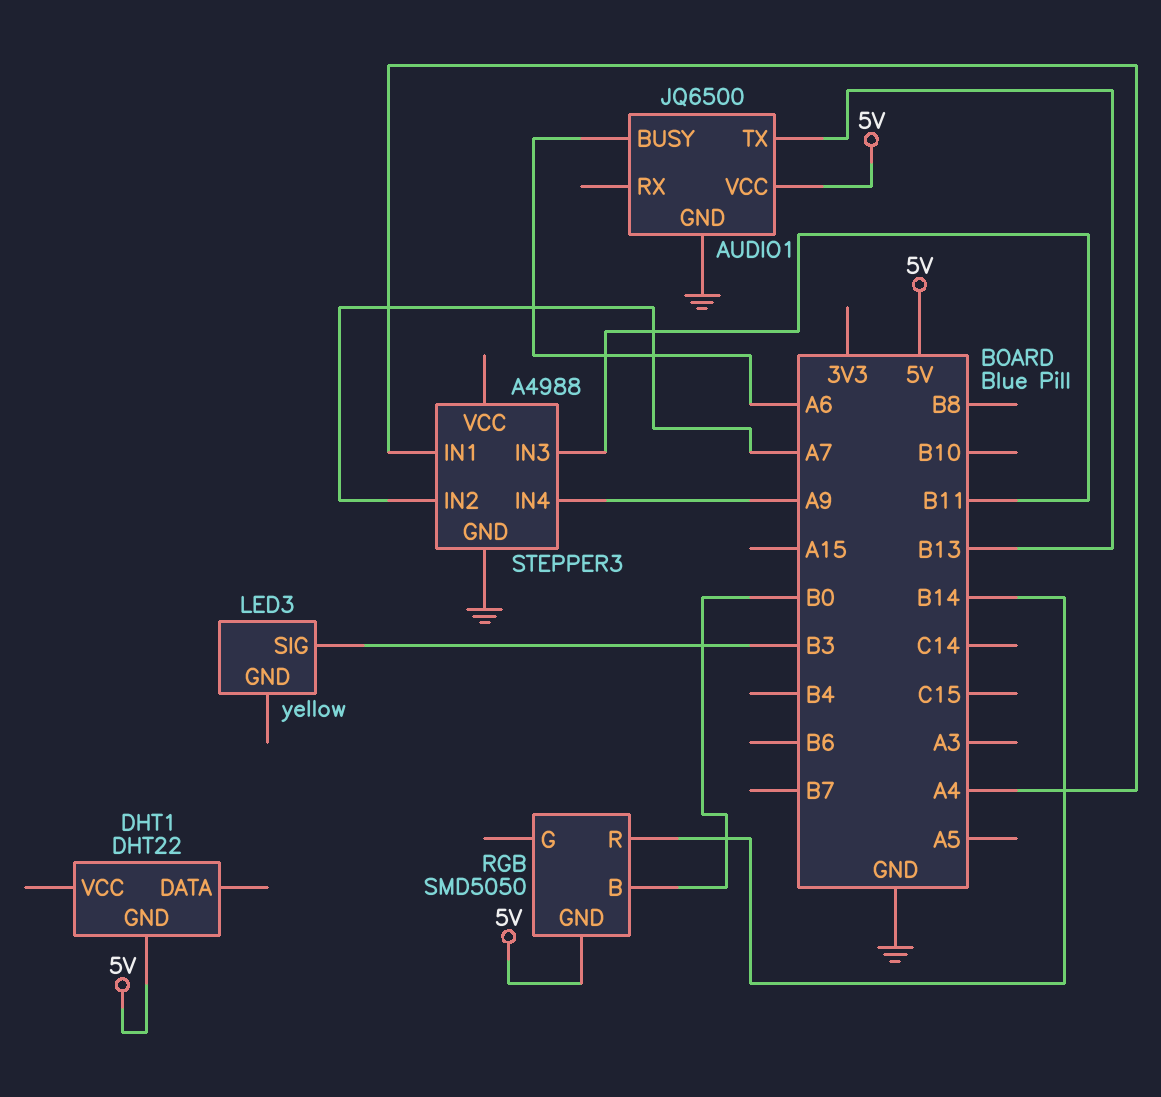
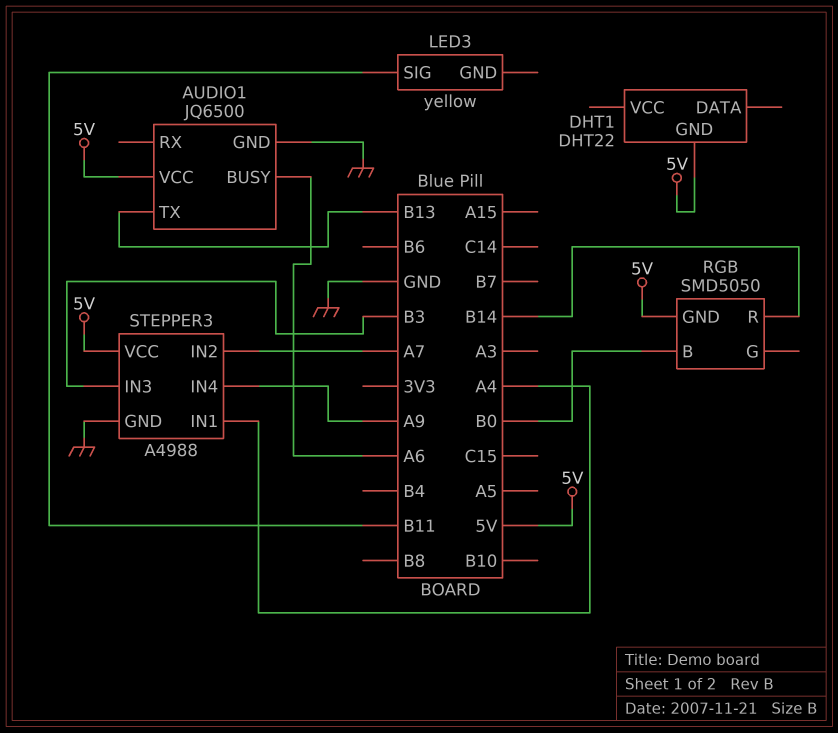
LED3 pin SIG: B3 -> B11
STEPPER3 pin IN3: B11 -> B3
STEPPER3 pin VCC: none -> 5V

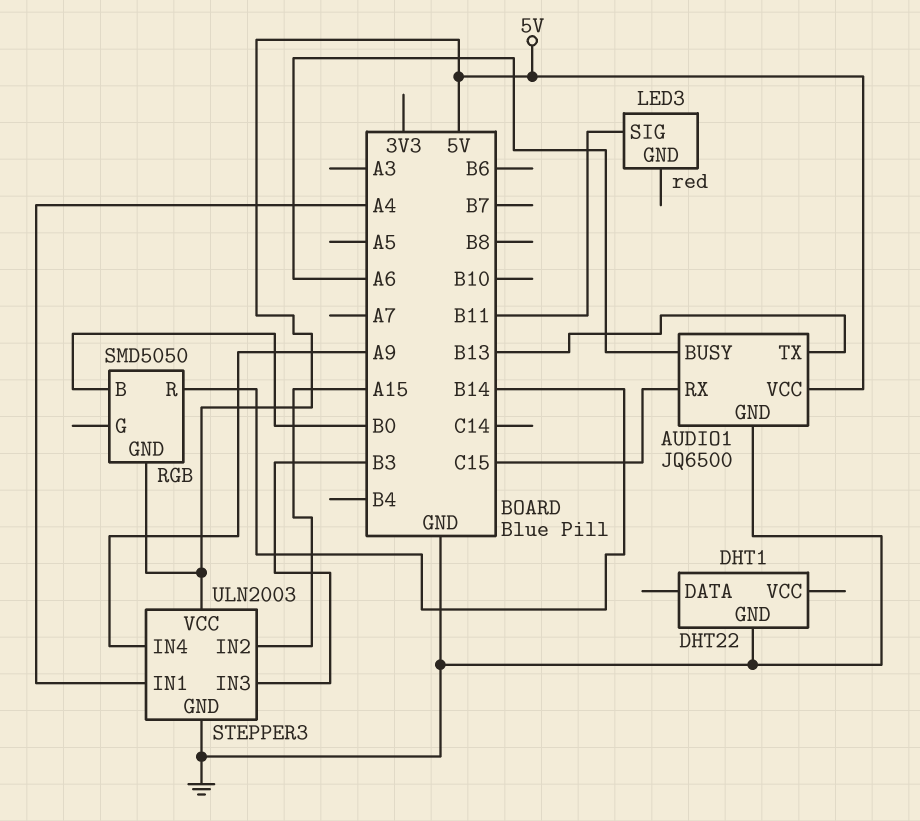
AUDIO1 pin RX: none -> C15
DHT1 pin GND: 5V -> GND
LED3: yellow -> red
STEPPER3: A4988 -> ULN2003
STEPPER3 pin IN2: A7 -> A15

